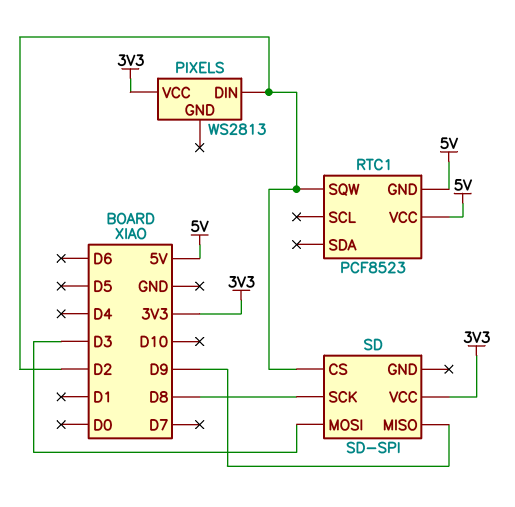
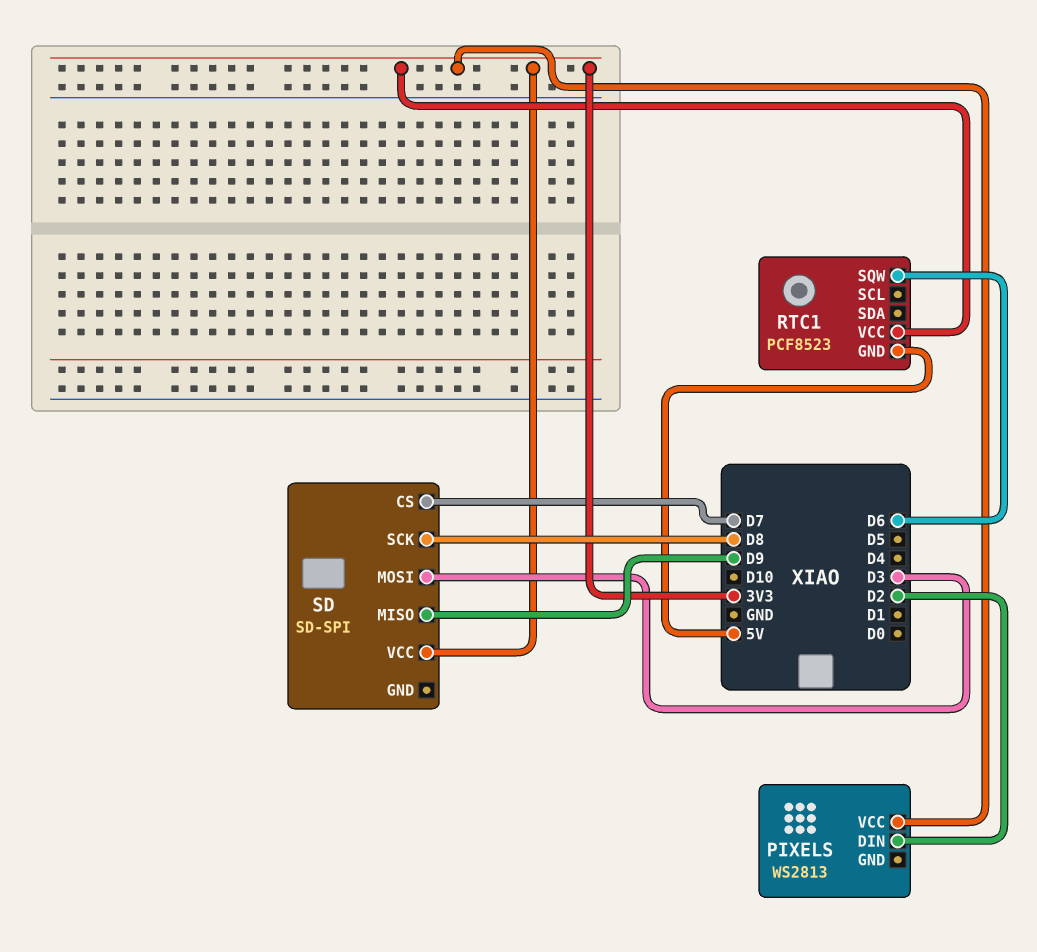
RTC1 pin SQW: D2 -> D6
RTC1 pin VCC: 5V -> 3V3
SD pin CS: D2 -> D7

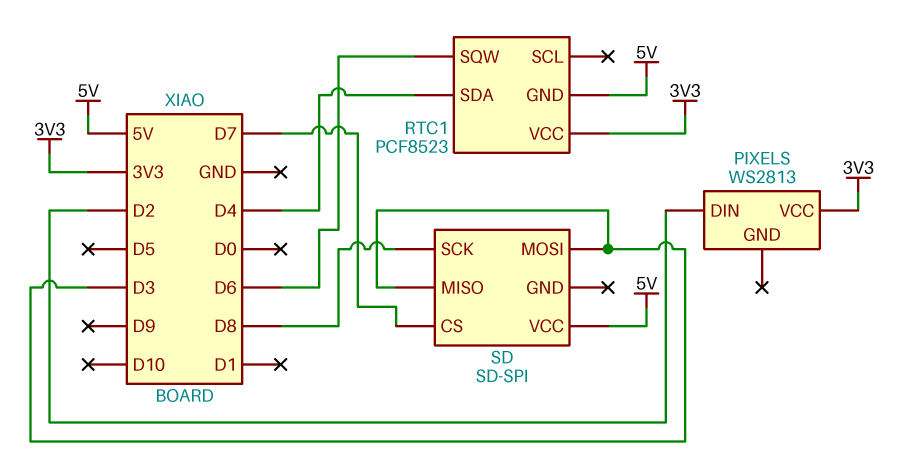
RTC1 pin SDA: none -> D4
SD pin MISO: D9 -> D3
SD pin VCC: 3V3 -> 5V

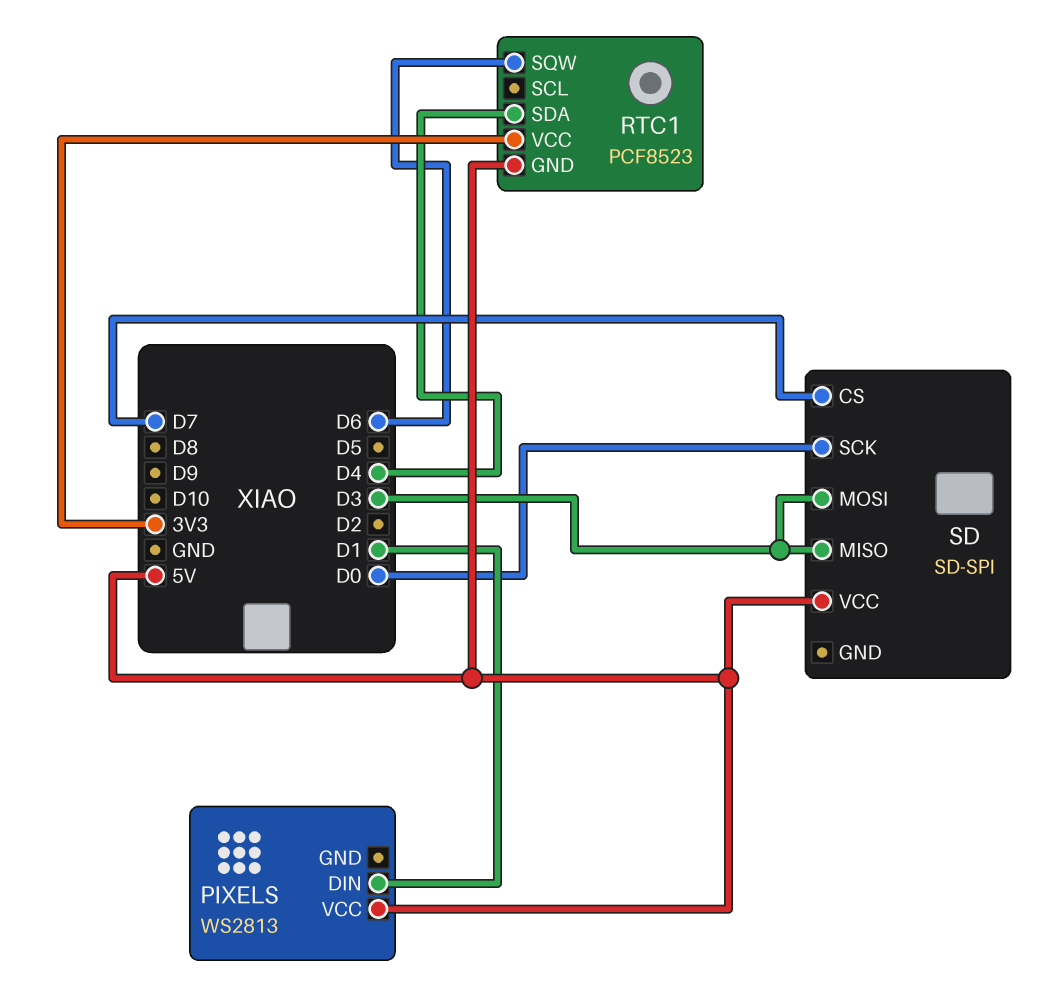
PIXELS pin DIN: D2 -> D1
PIXELS pin VCC: 3V3 -> 5V
SD pin SCK: D8 -> D0

